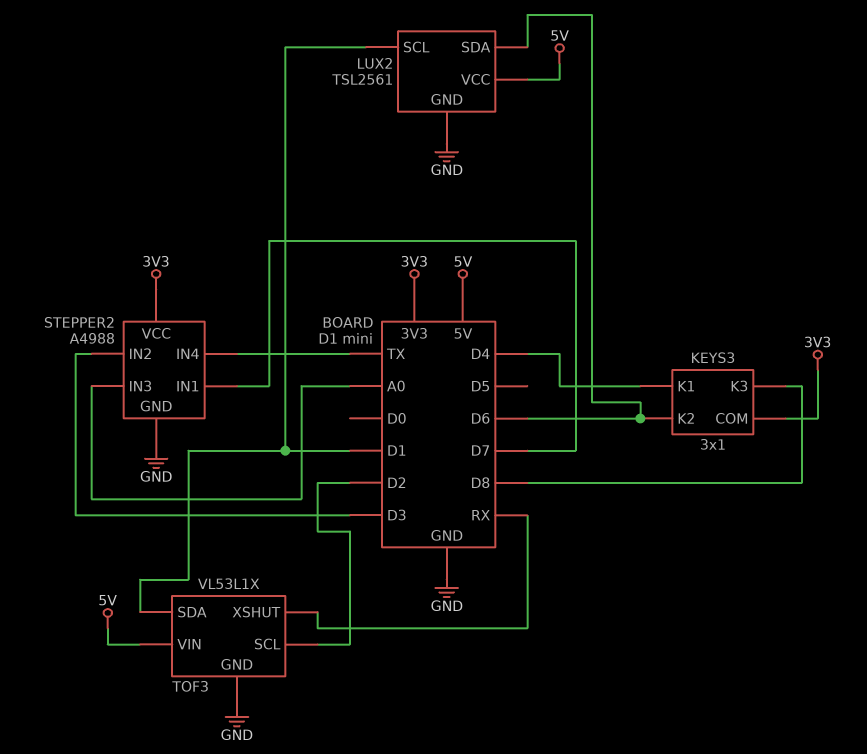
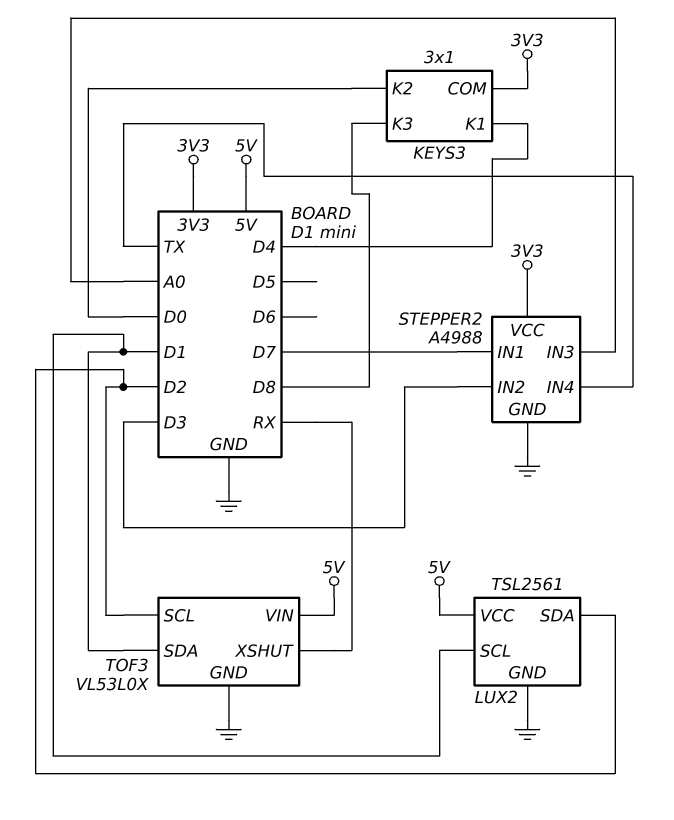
KEYS3 pin K2: D6 -> D0
LUX2 pin SDA: D6 -> D2
TOF3: VL53L1X -> VL53L0X

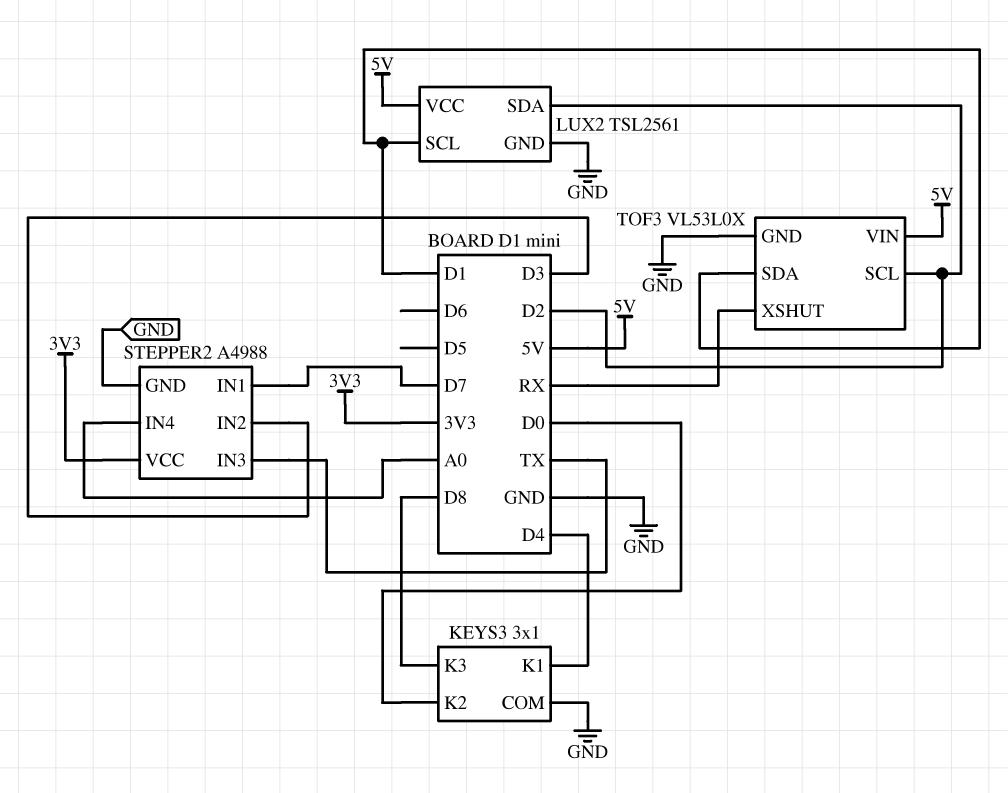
KEYS3 pin COM: 3V3 -> GND
STEPPER2 pin IN3: A0 -> TX
STEPPER2 pin IN4: TX -> A0

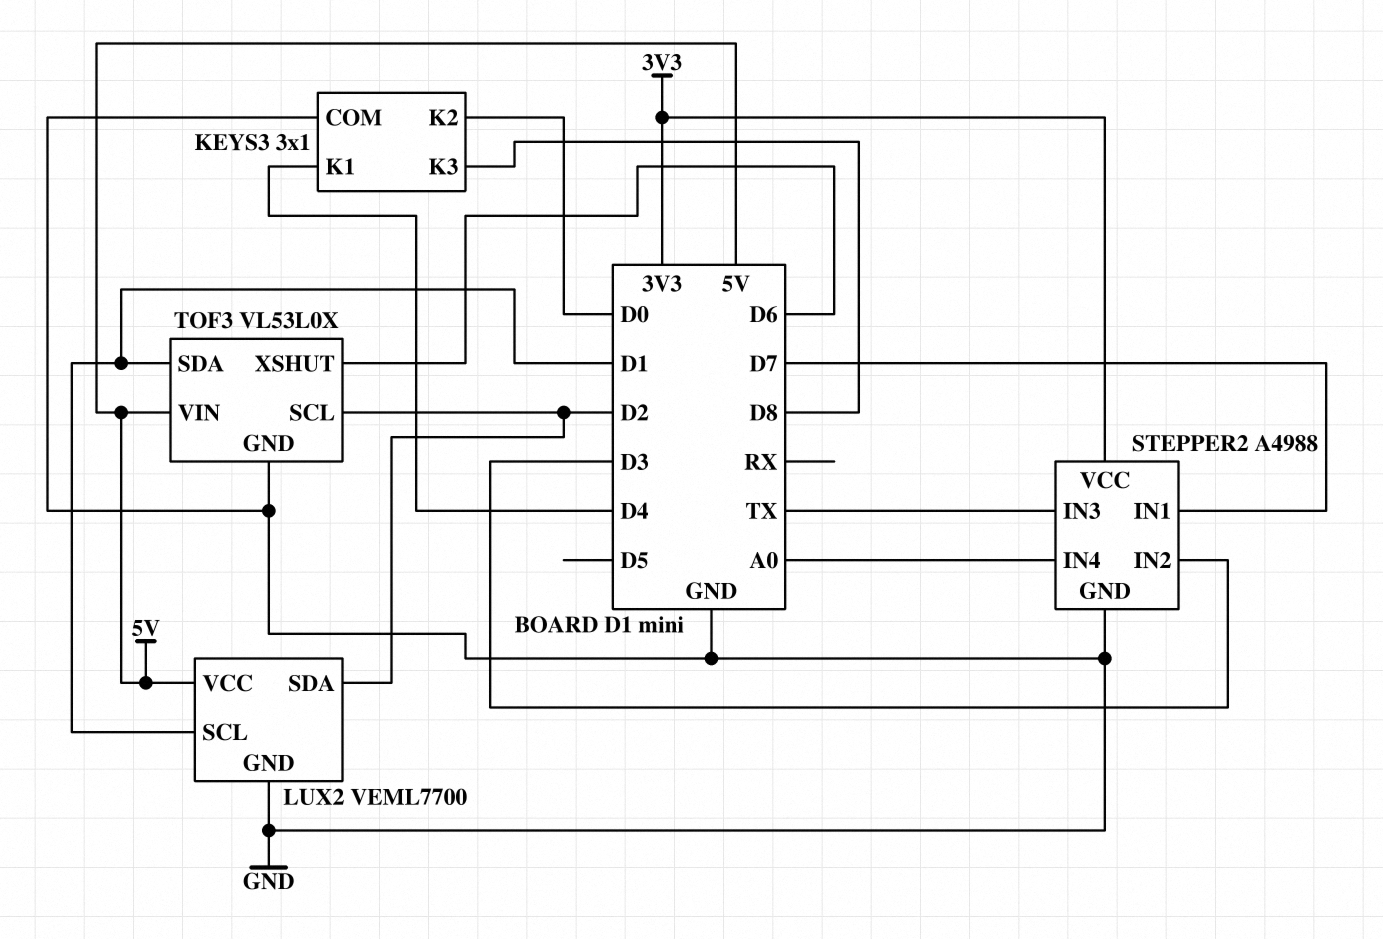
LUX2: TSL2561 -> VEML7700
TOF3 pin XSHUT: RX -> D6

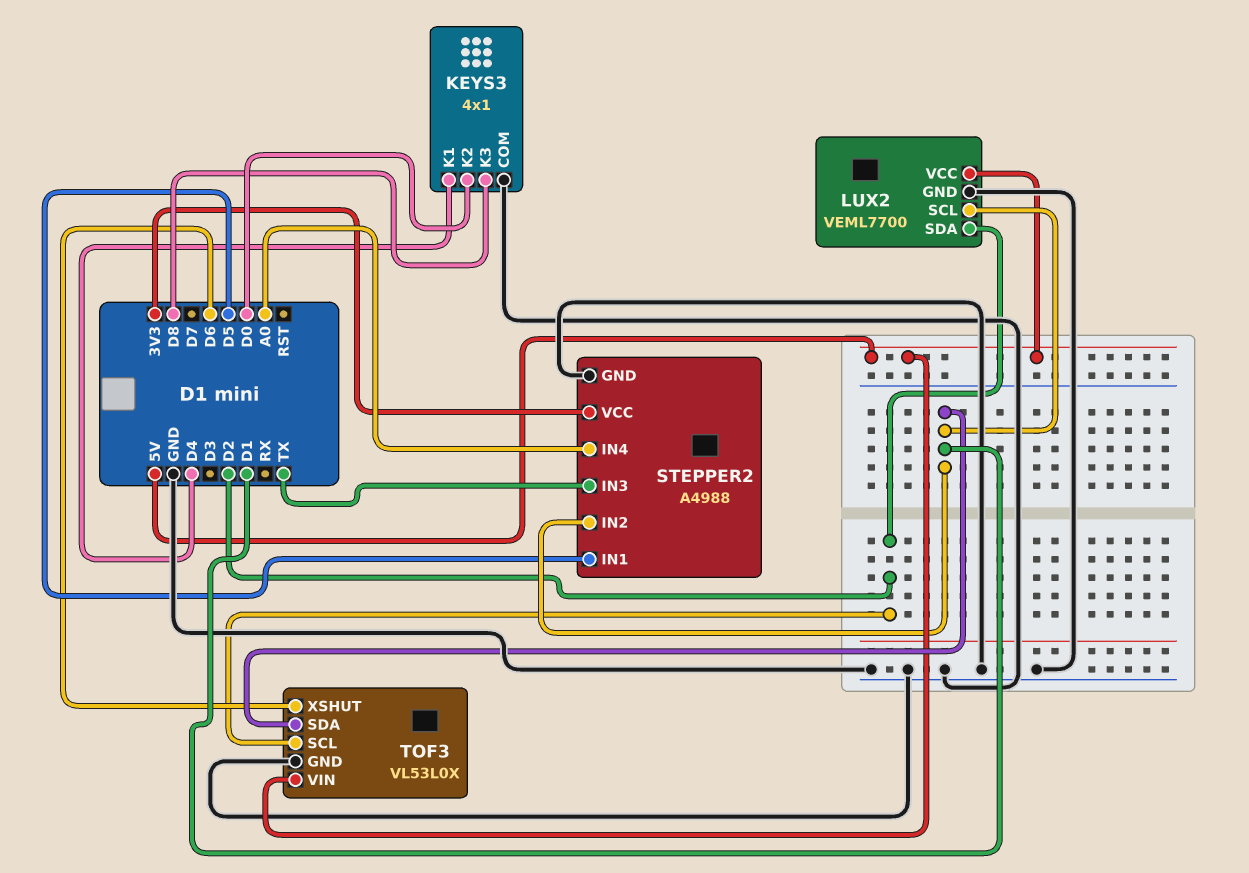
KEYS3: 3x1 -> 4x1
STEPPER2 pin IN1: D7 -> D5
STEPPER2 pin IN2: D3 -> D1

